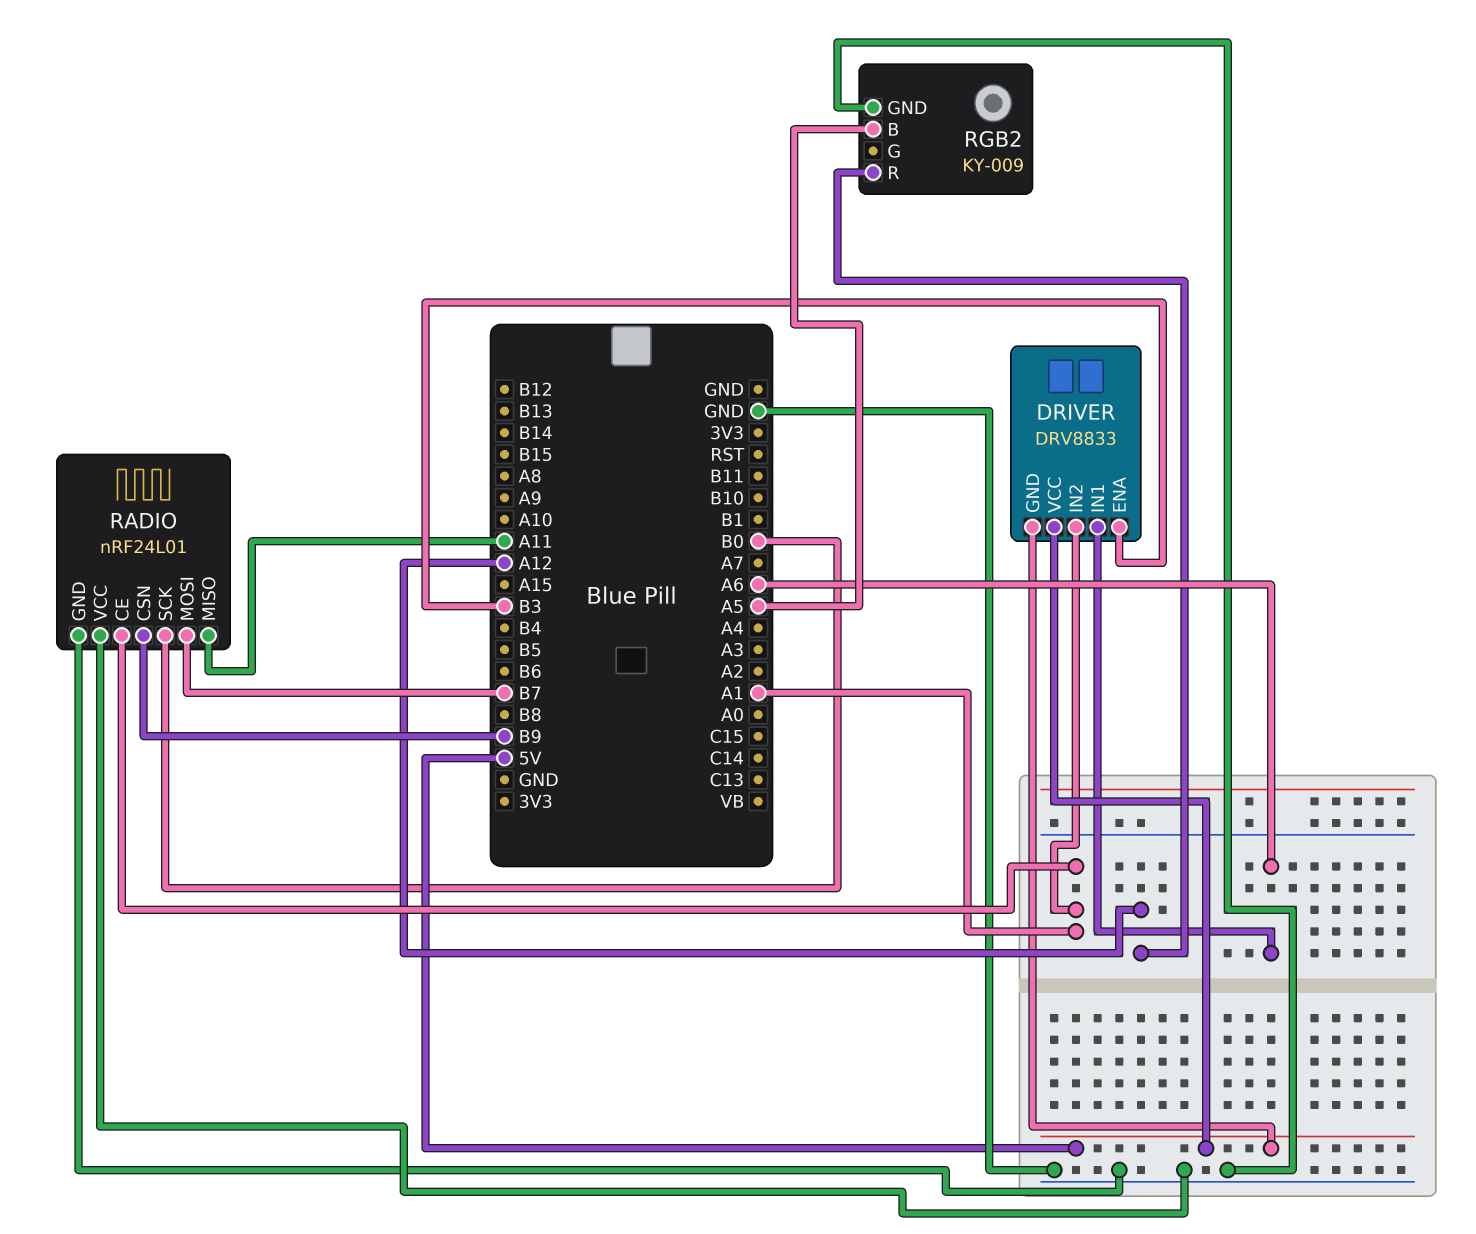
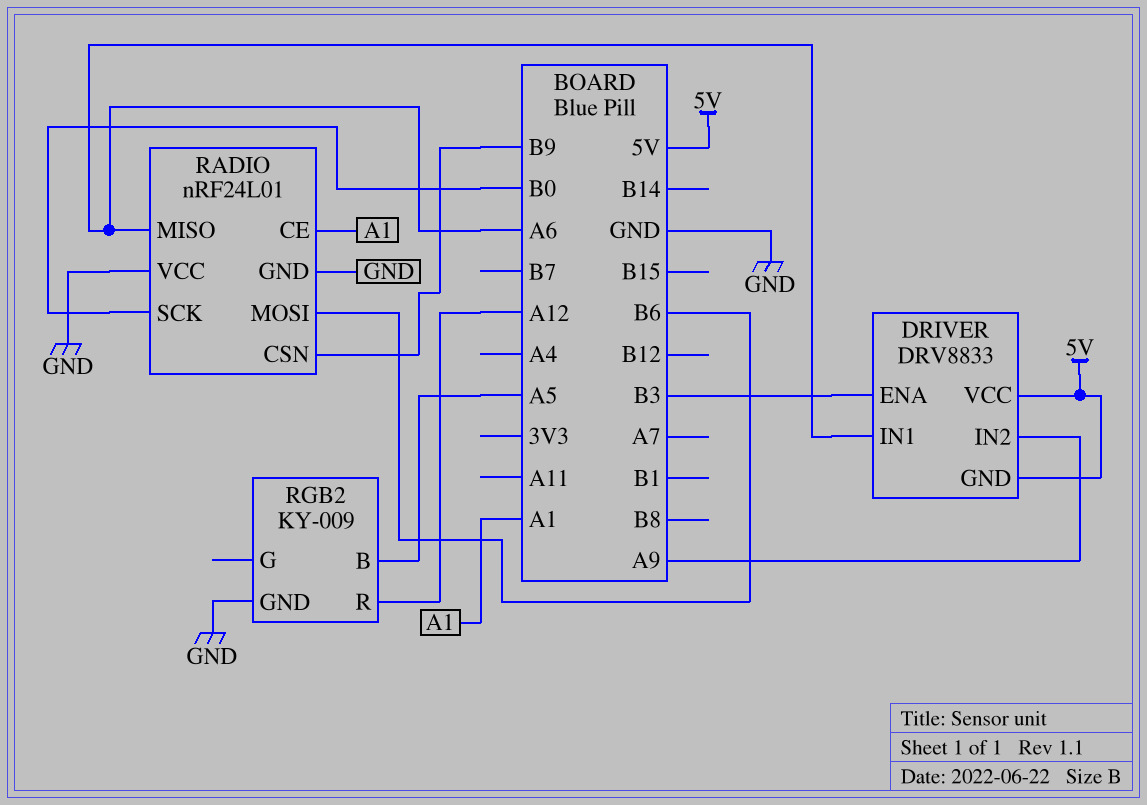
DRIVER pin IN2: A1 -> A9
RADIO pin MISO: A11 -> A6
RADIO pin MOSI: B7 -> B6

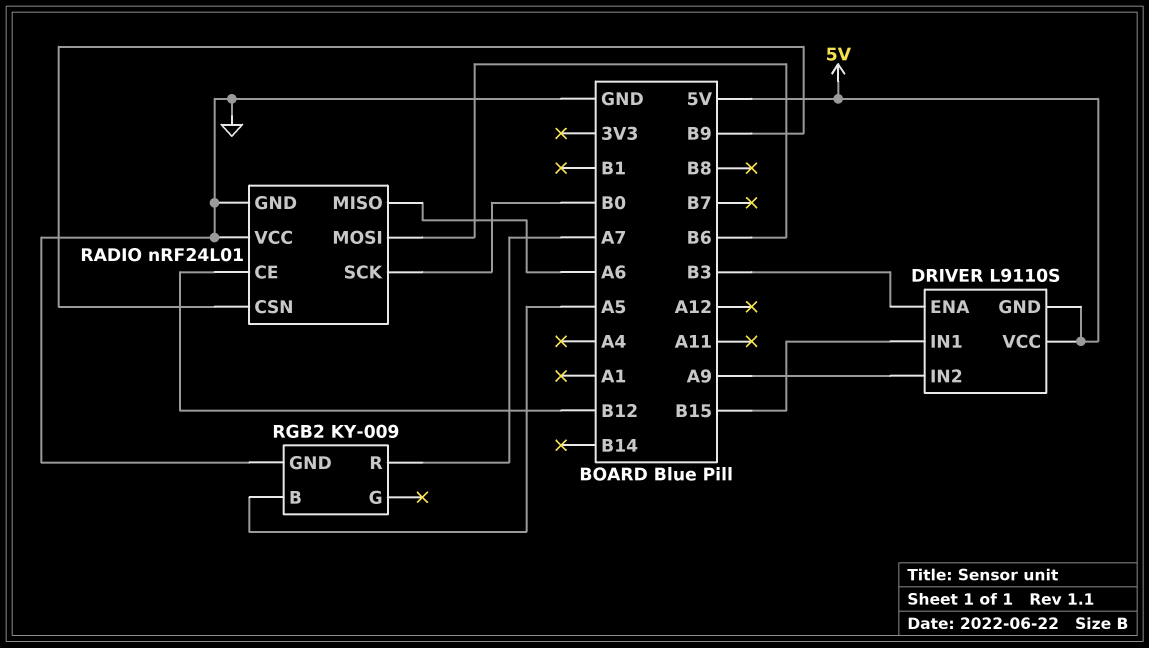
DRIVER: DRV8833 -> L9110S
DRIVER pin IN1: A6 -> B15
RADIO pin CE: A1 -> B12
RGB2 pin R: A12 -> A7

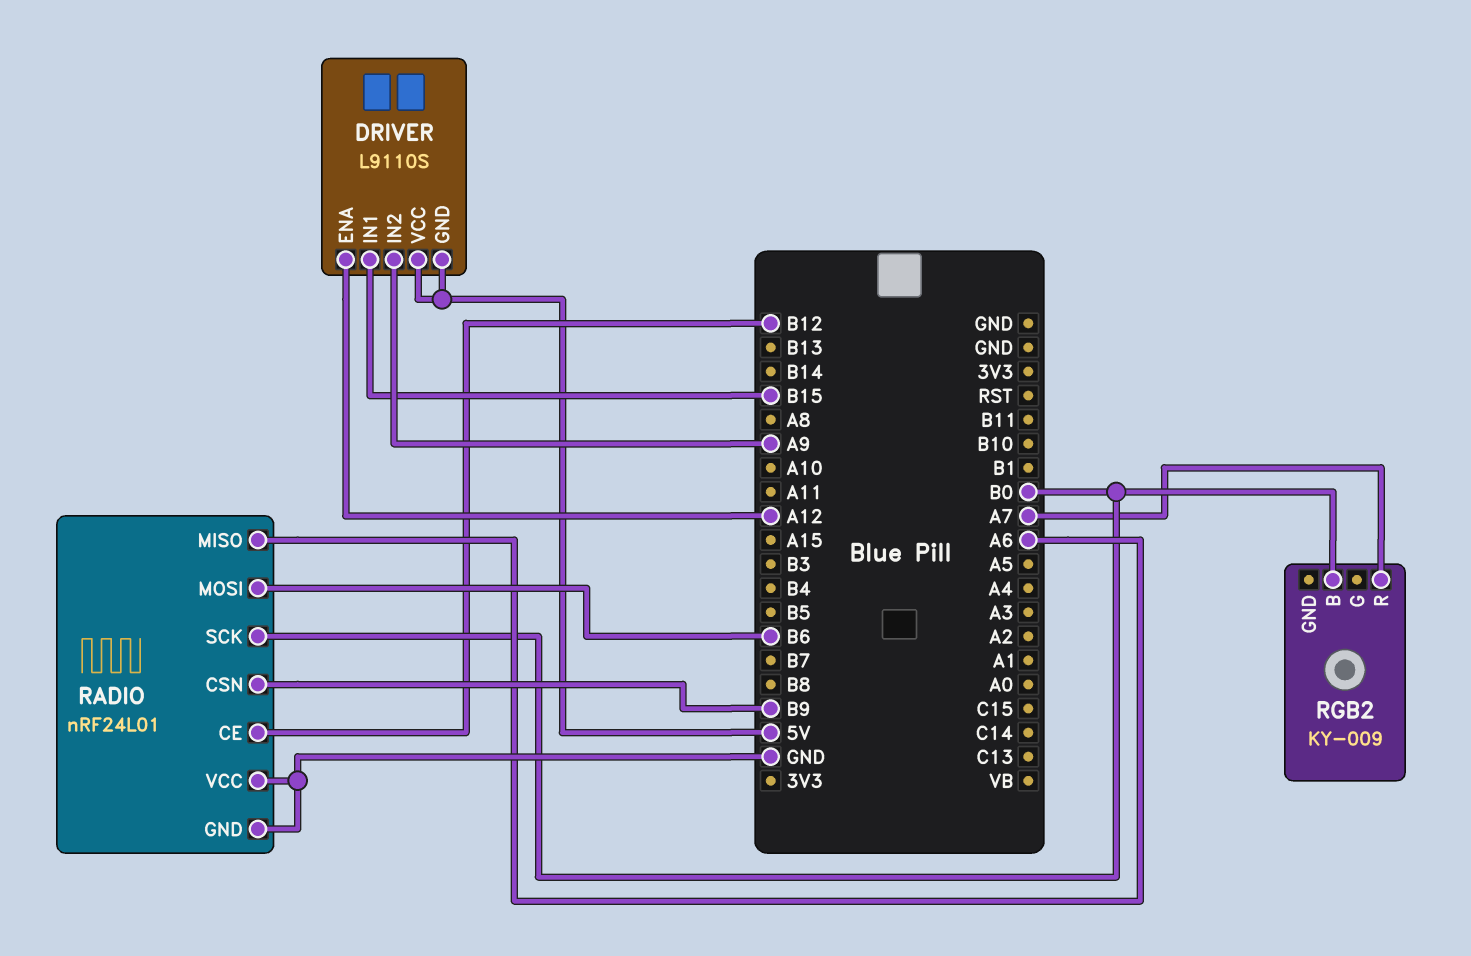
DRIVER pin ENA: B3 -> A12
RGB2 pin B: A5 -> B0
RGB2 pin GND: GND -> none

